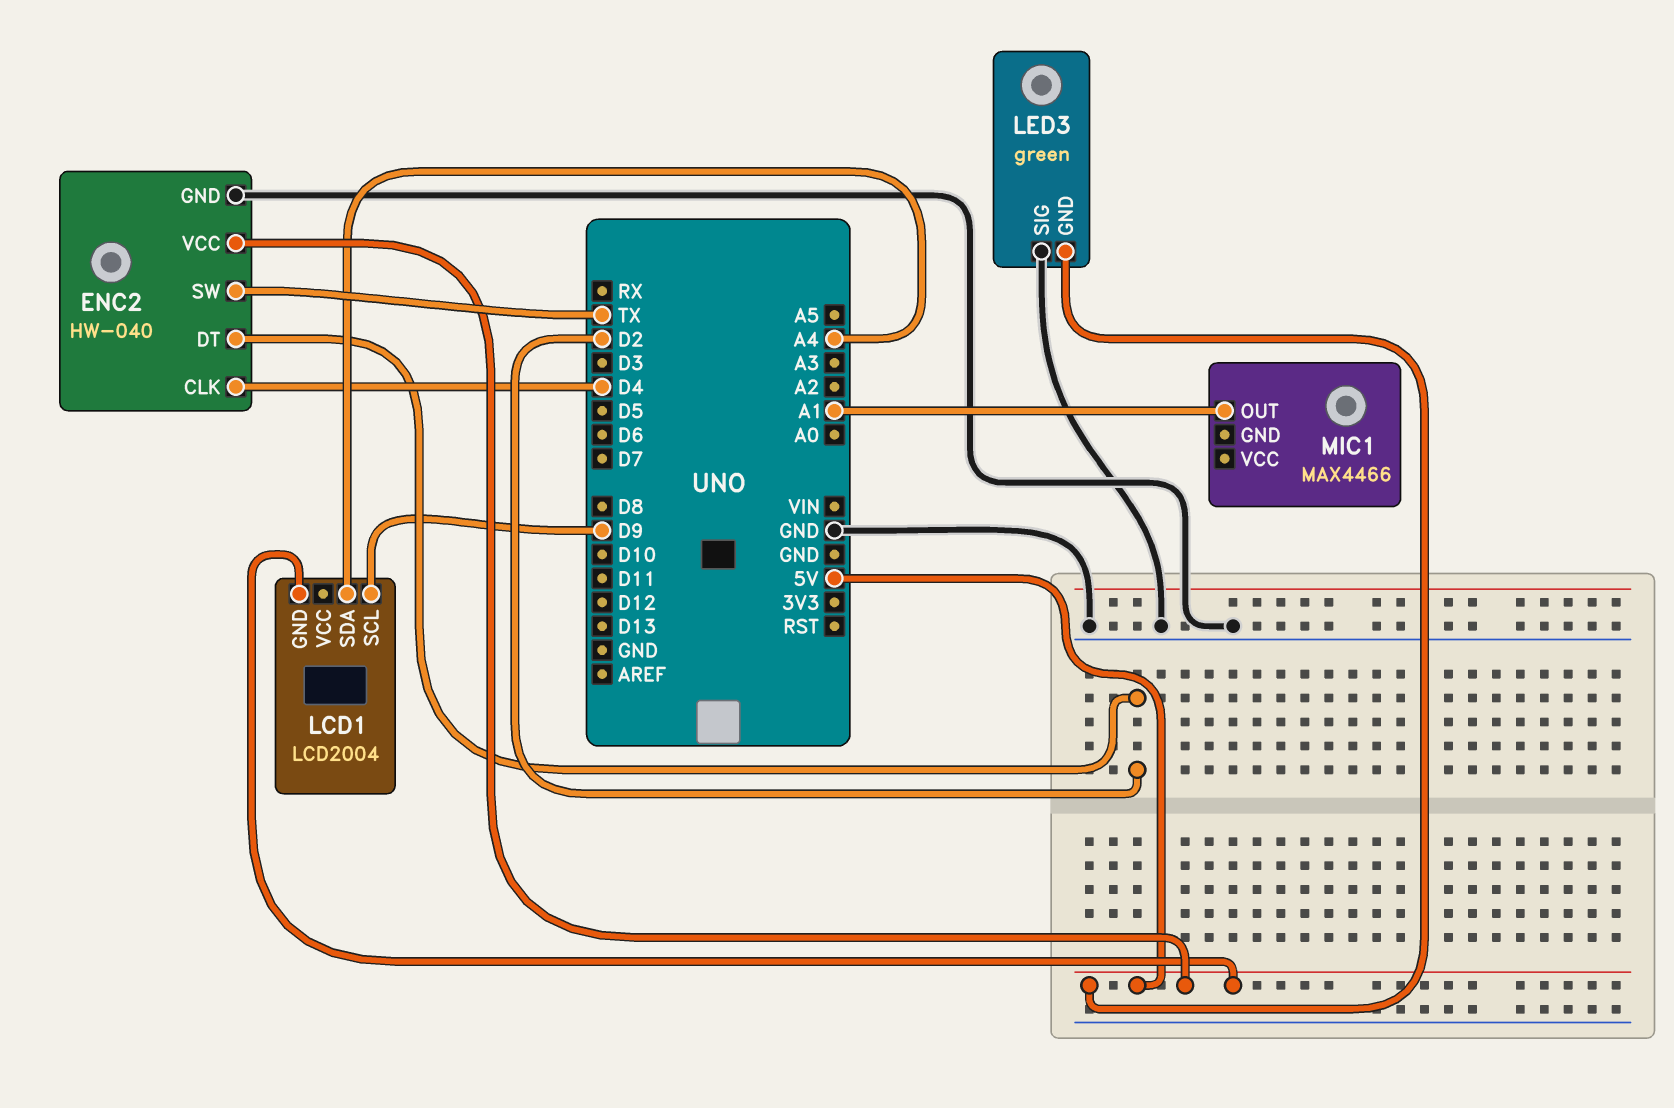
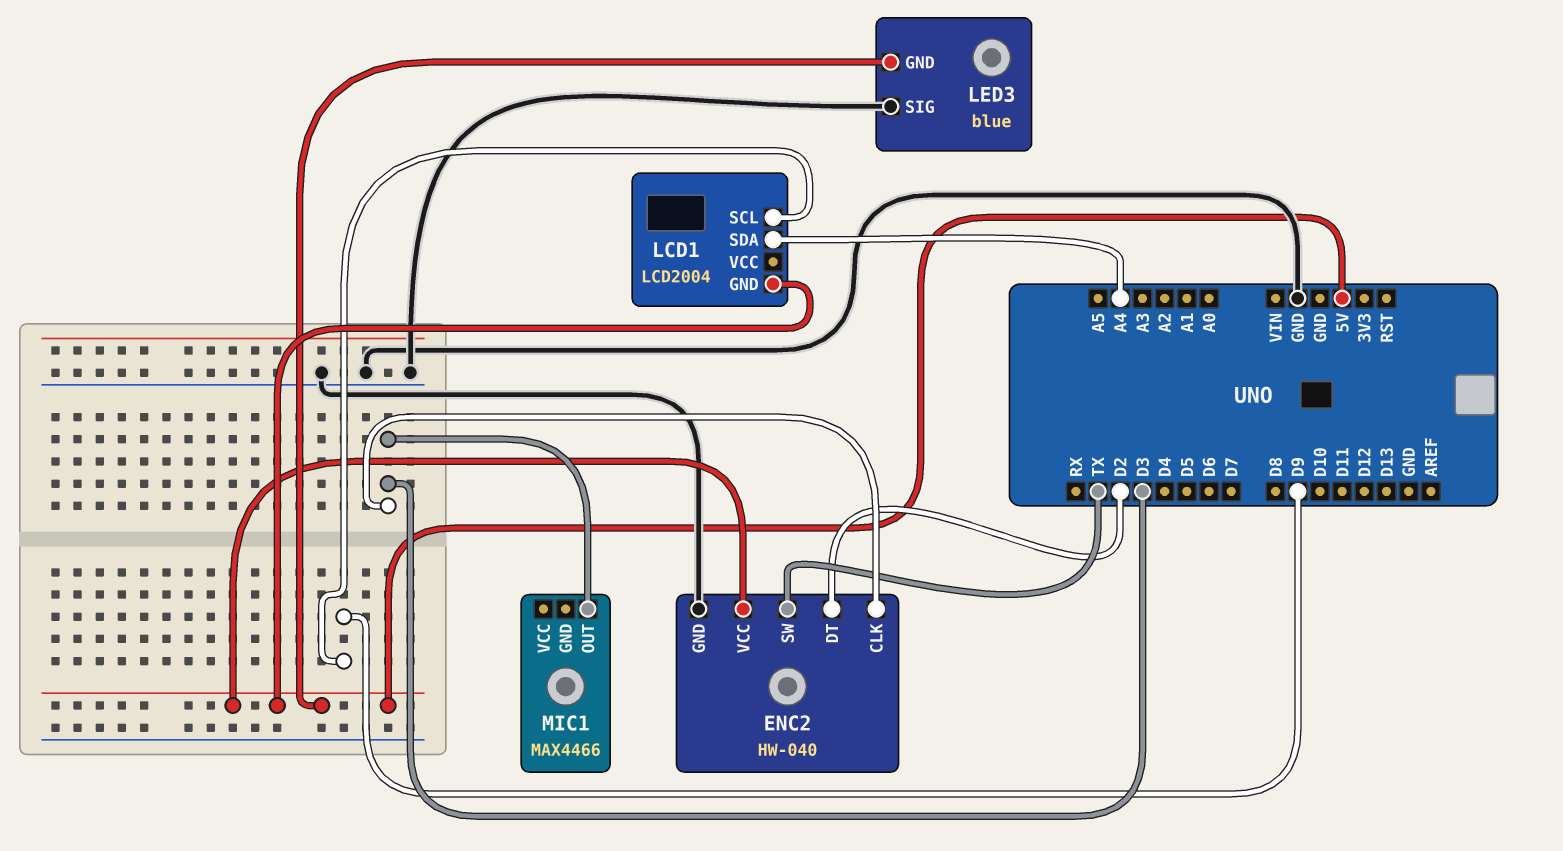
ENC2 pin CLK: D4 -> D3
LED3: green -> blue
MIC1 pin OUT: A1 -> D3

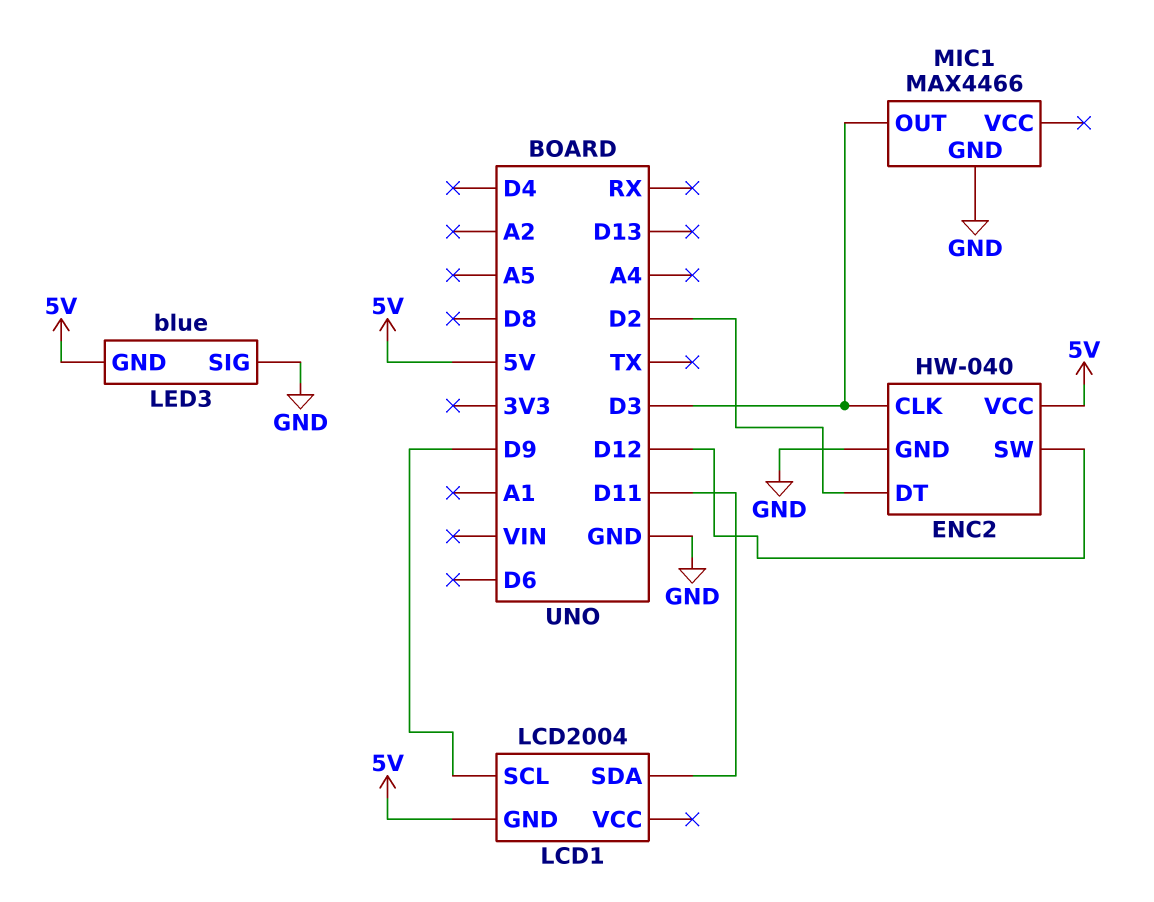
ENC2 pin SW: TX -> D12
LCD1 pin SDA: A4 -> D11
MIC1 pin GND: none -> GND

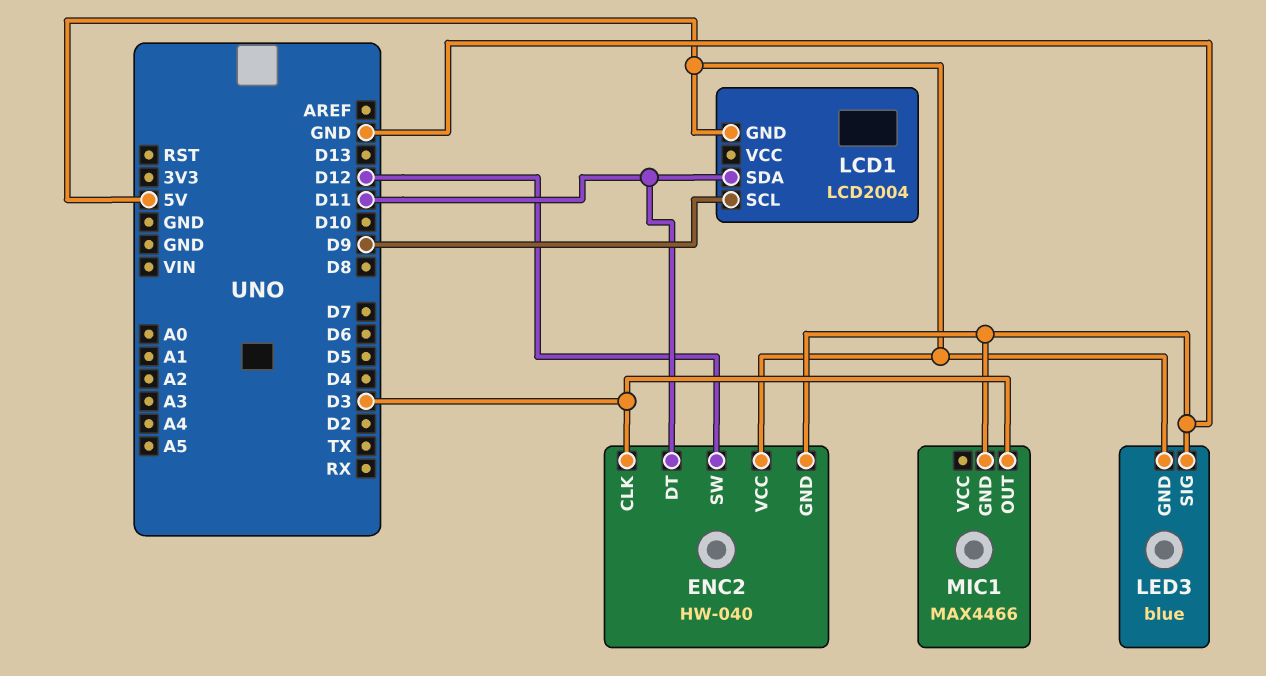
ENC2 pin DT: D2 -> D11

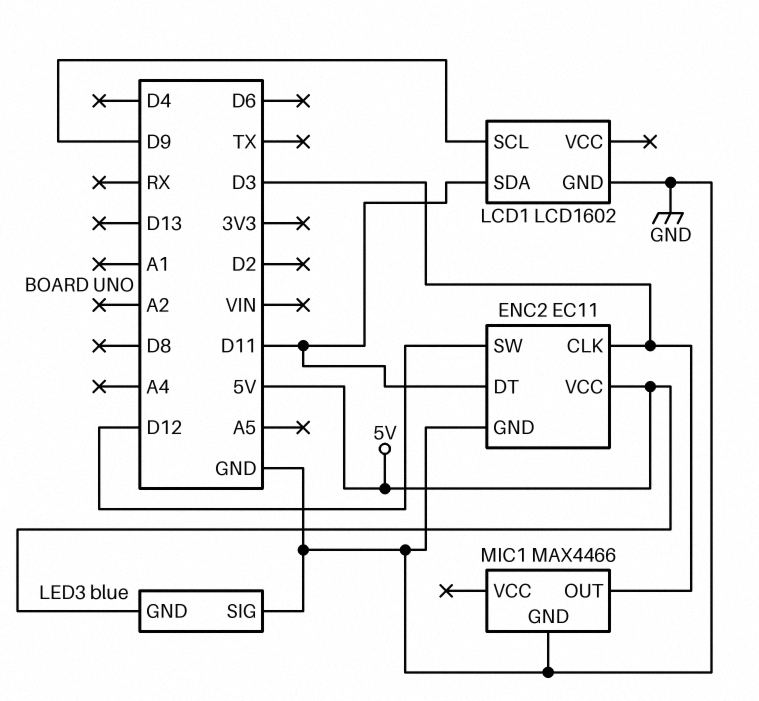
ENC2: HW-040 -> EC11
LCD1: LCD2004 -> LCD1602
LCD1 pin GND: 5V -> GND

